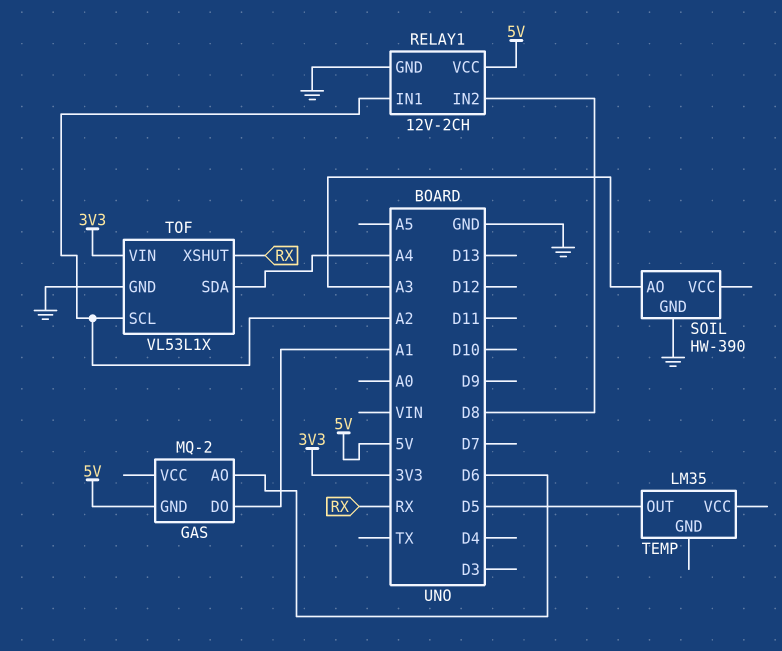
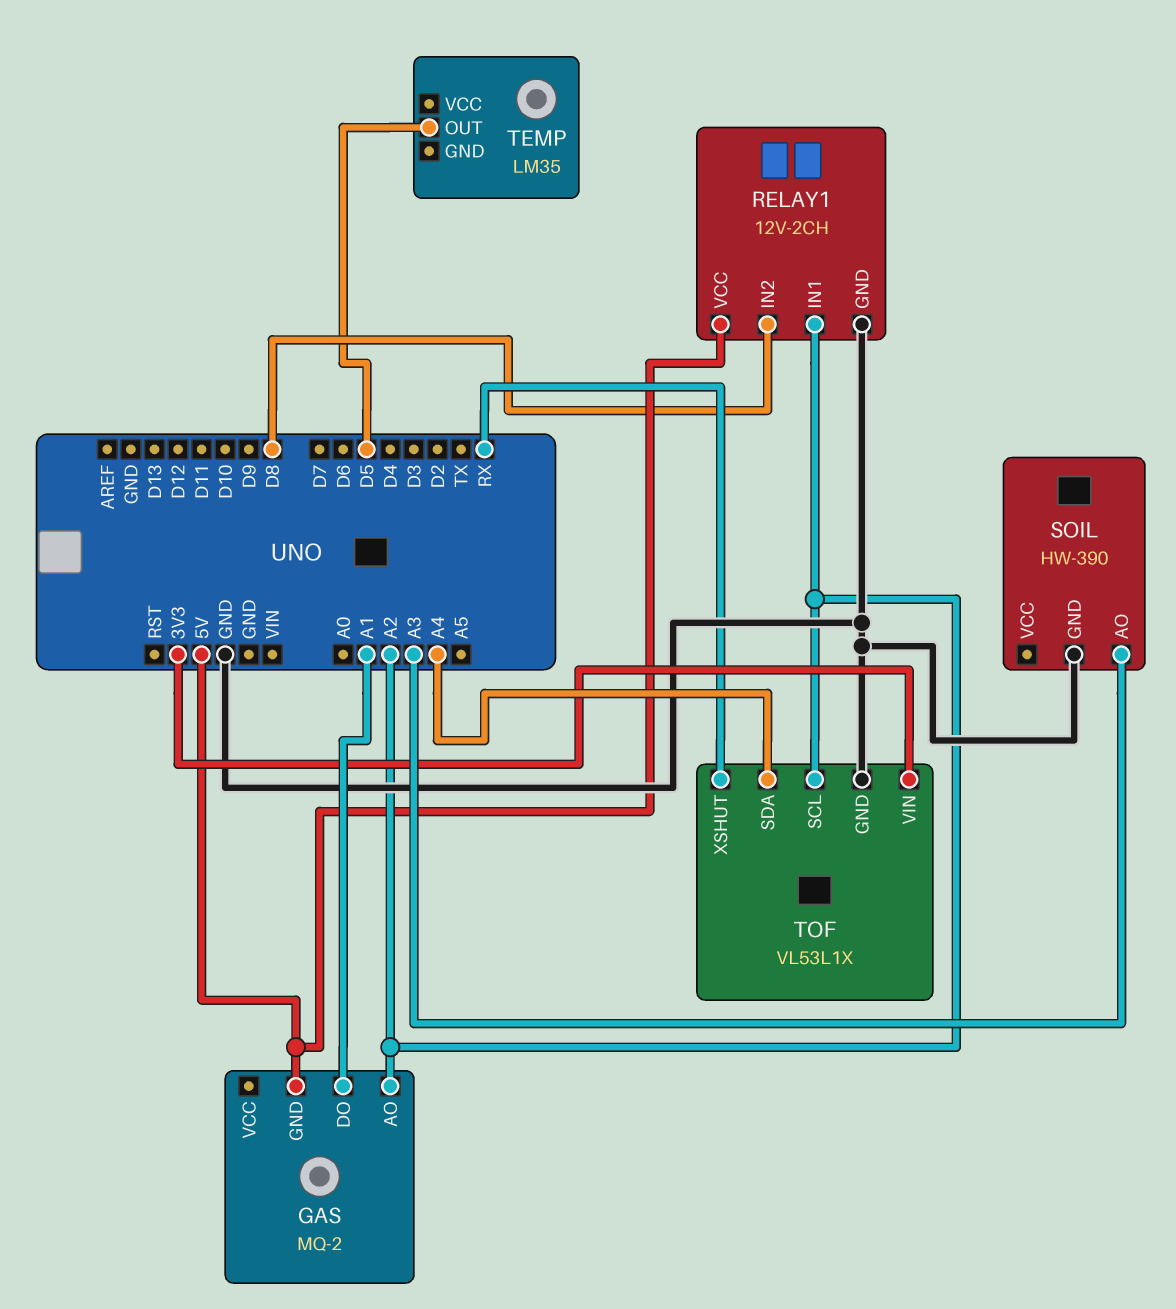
GAS pin AO: D6 -> A2

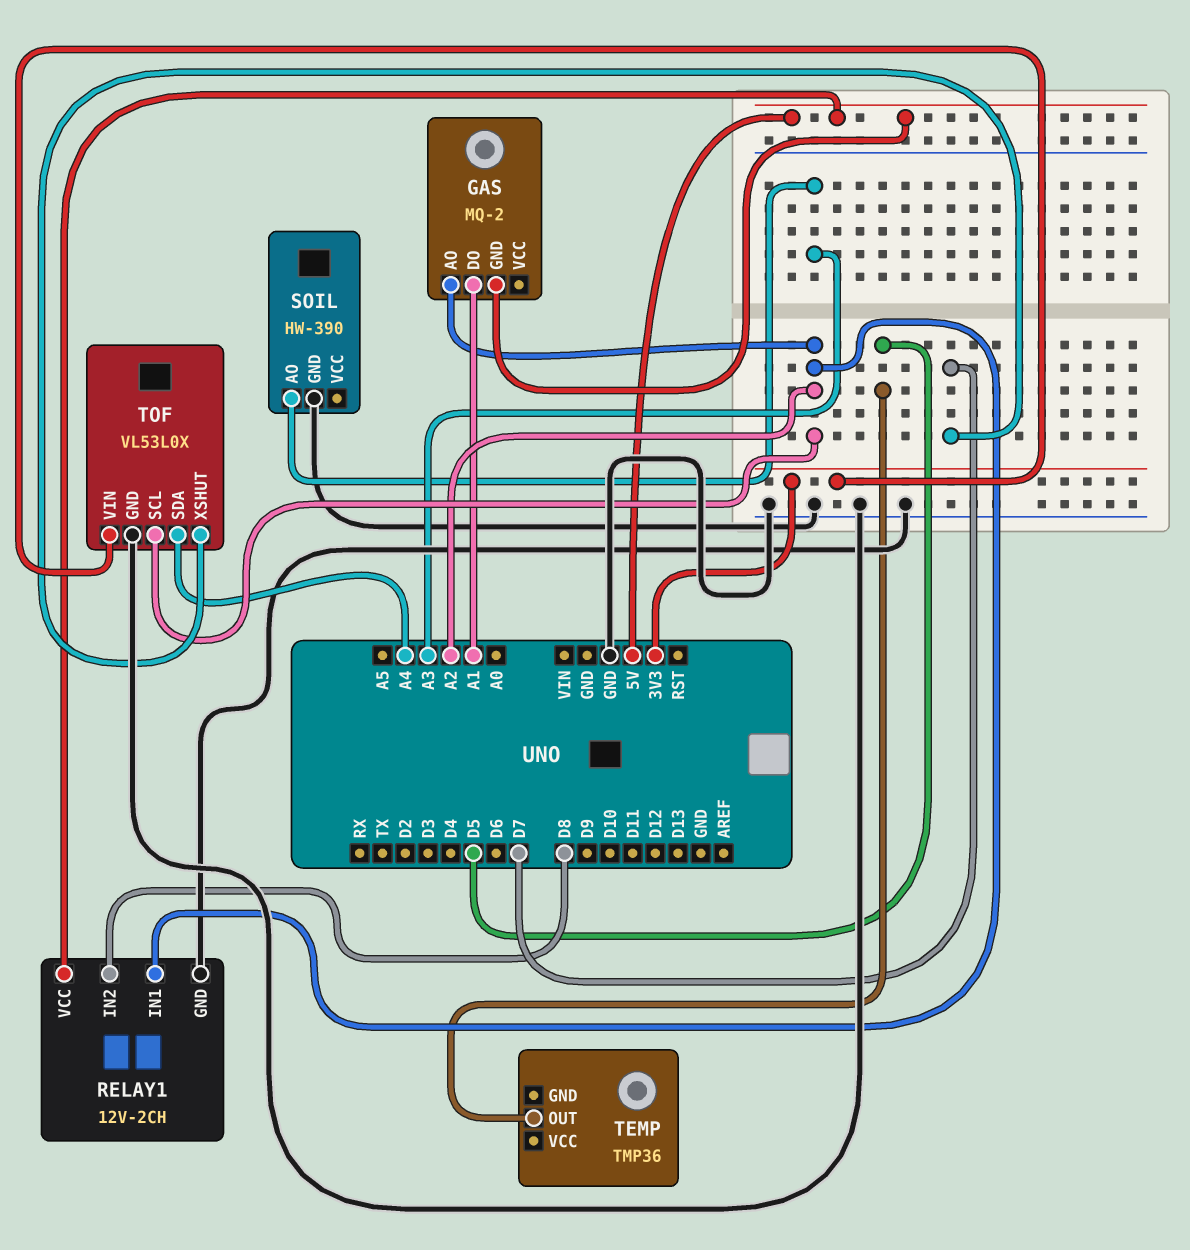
TEMP: LM35 -> TMP36
TOF: VL53L1X -> VL53L0X
TOF pin XSHUT: RX -> D7

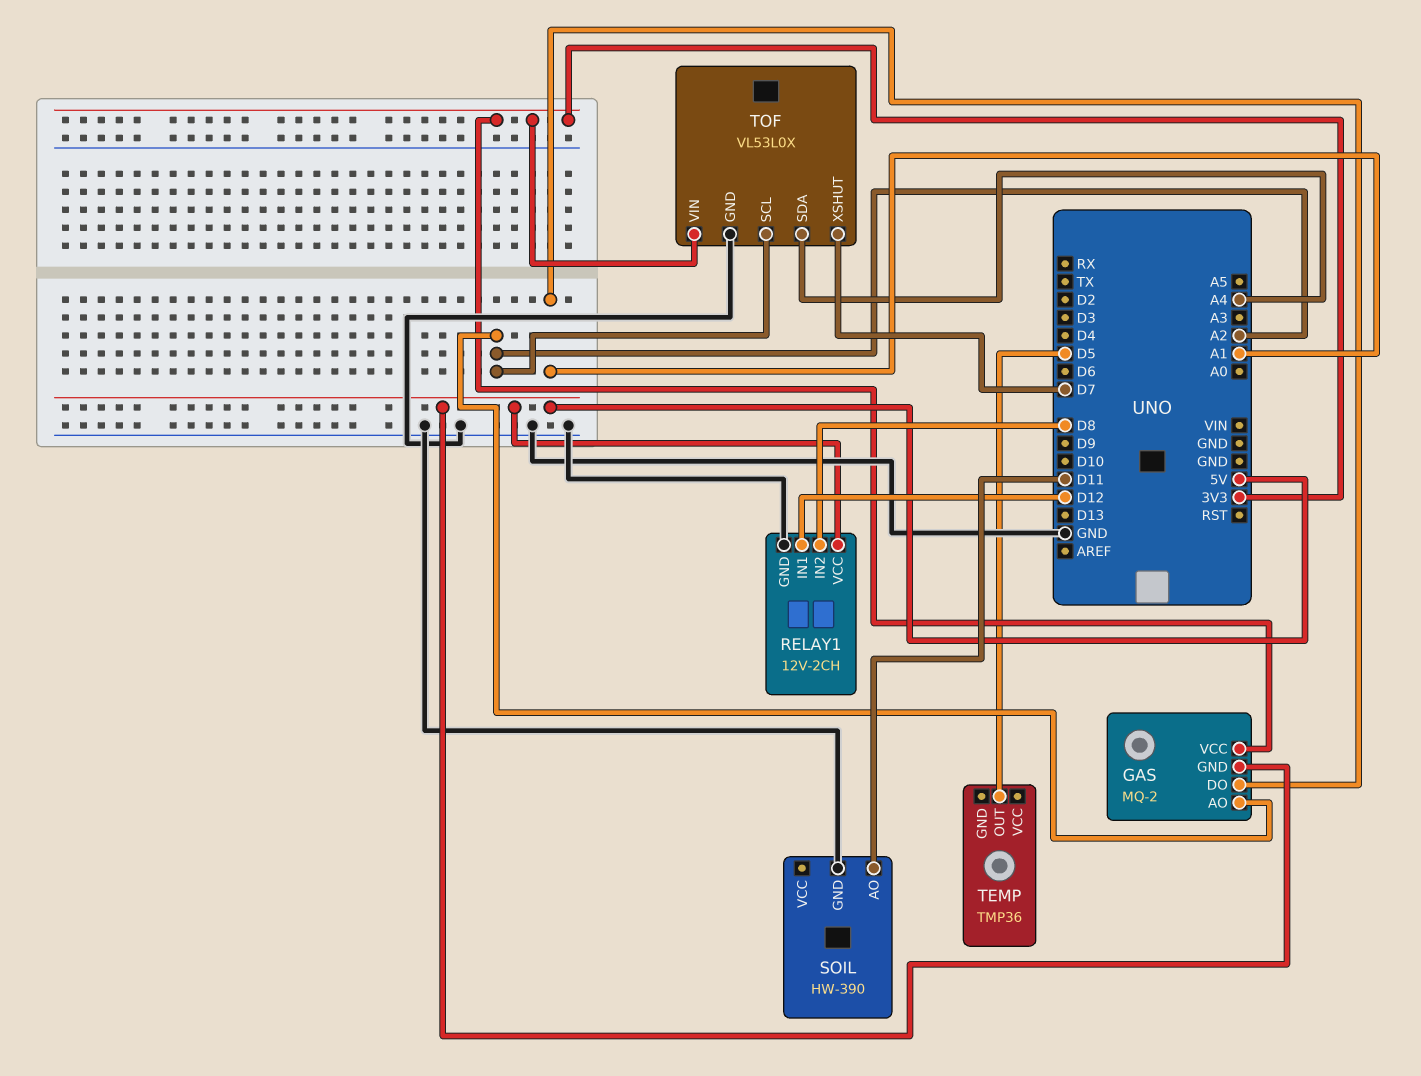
GAS pin VCC: none -> 3V3
RELAY1 pin IN1: A2 -> D12
SOIL pin AO: A3 -> D11

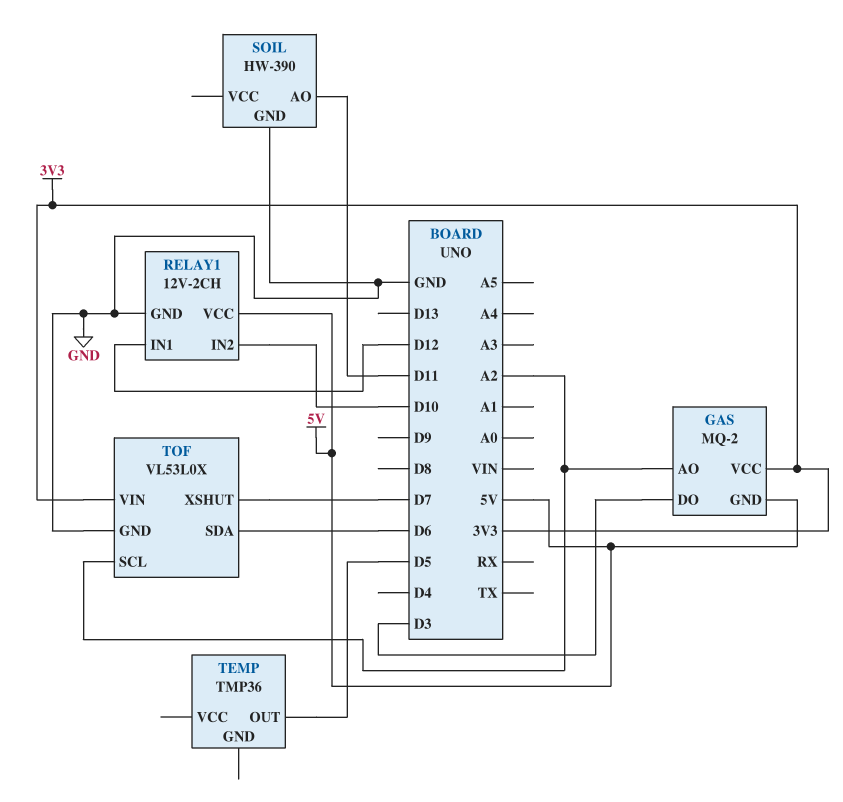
GAS pin DO: A1 -> D3
RELAY1 pin IN2: D8 -> D10
TOF pin SDA: A4 -> D6

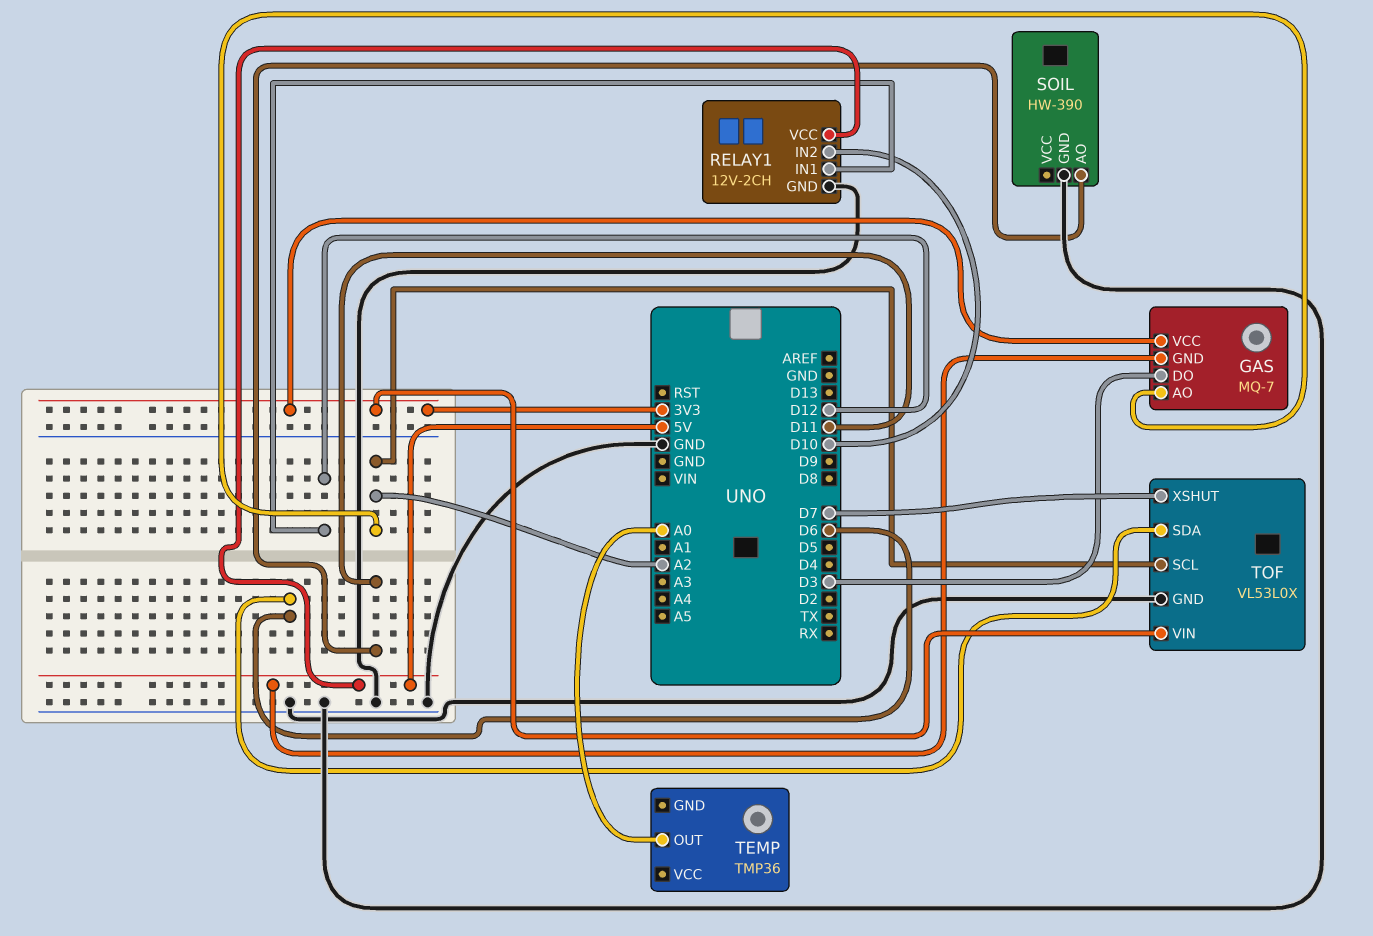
GAS: MQ-2 -> MQ-7
TEMP pin OUT: D5 -> A0

